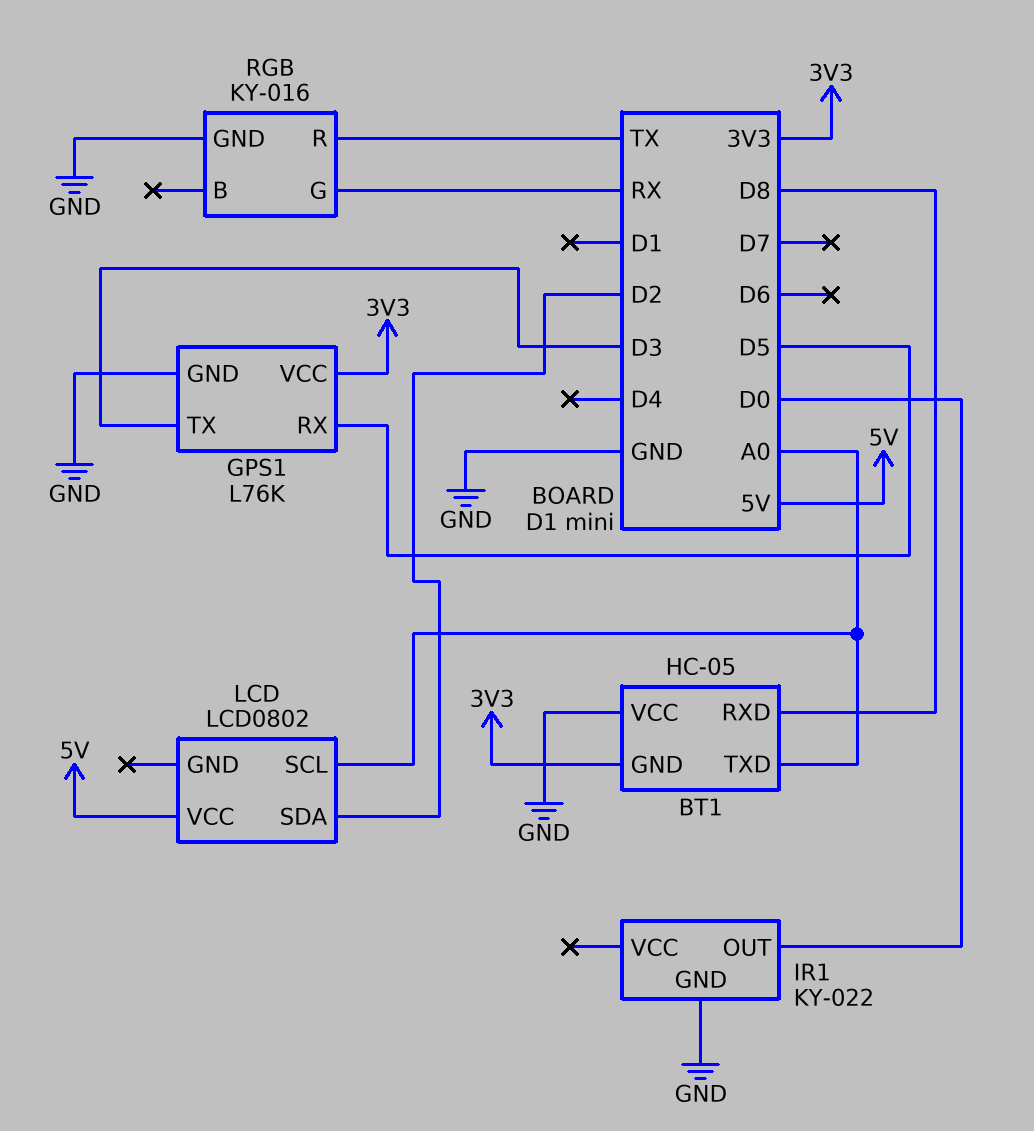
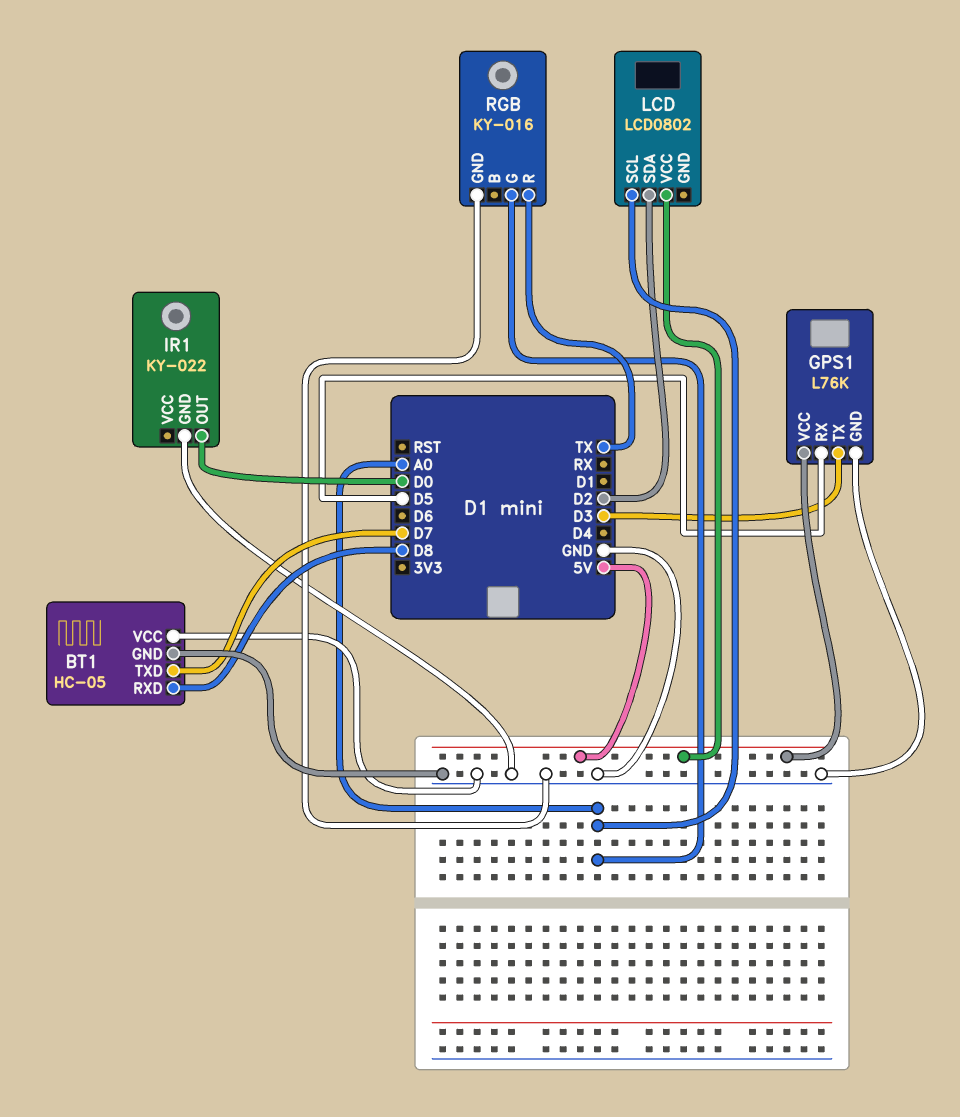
BT1 pin GND: 3V3 -> GND
BT1 pin TXD: A0 -> D7
GPS1 pin VCC: 3V3 -> 5V
RGB pin G: RX -> A0

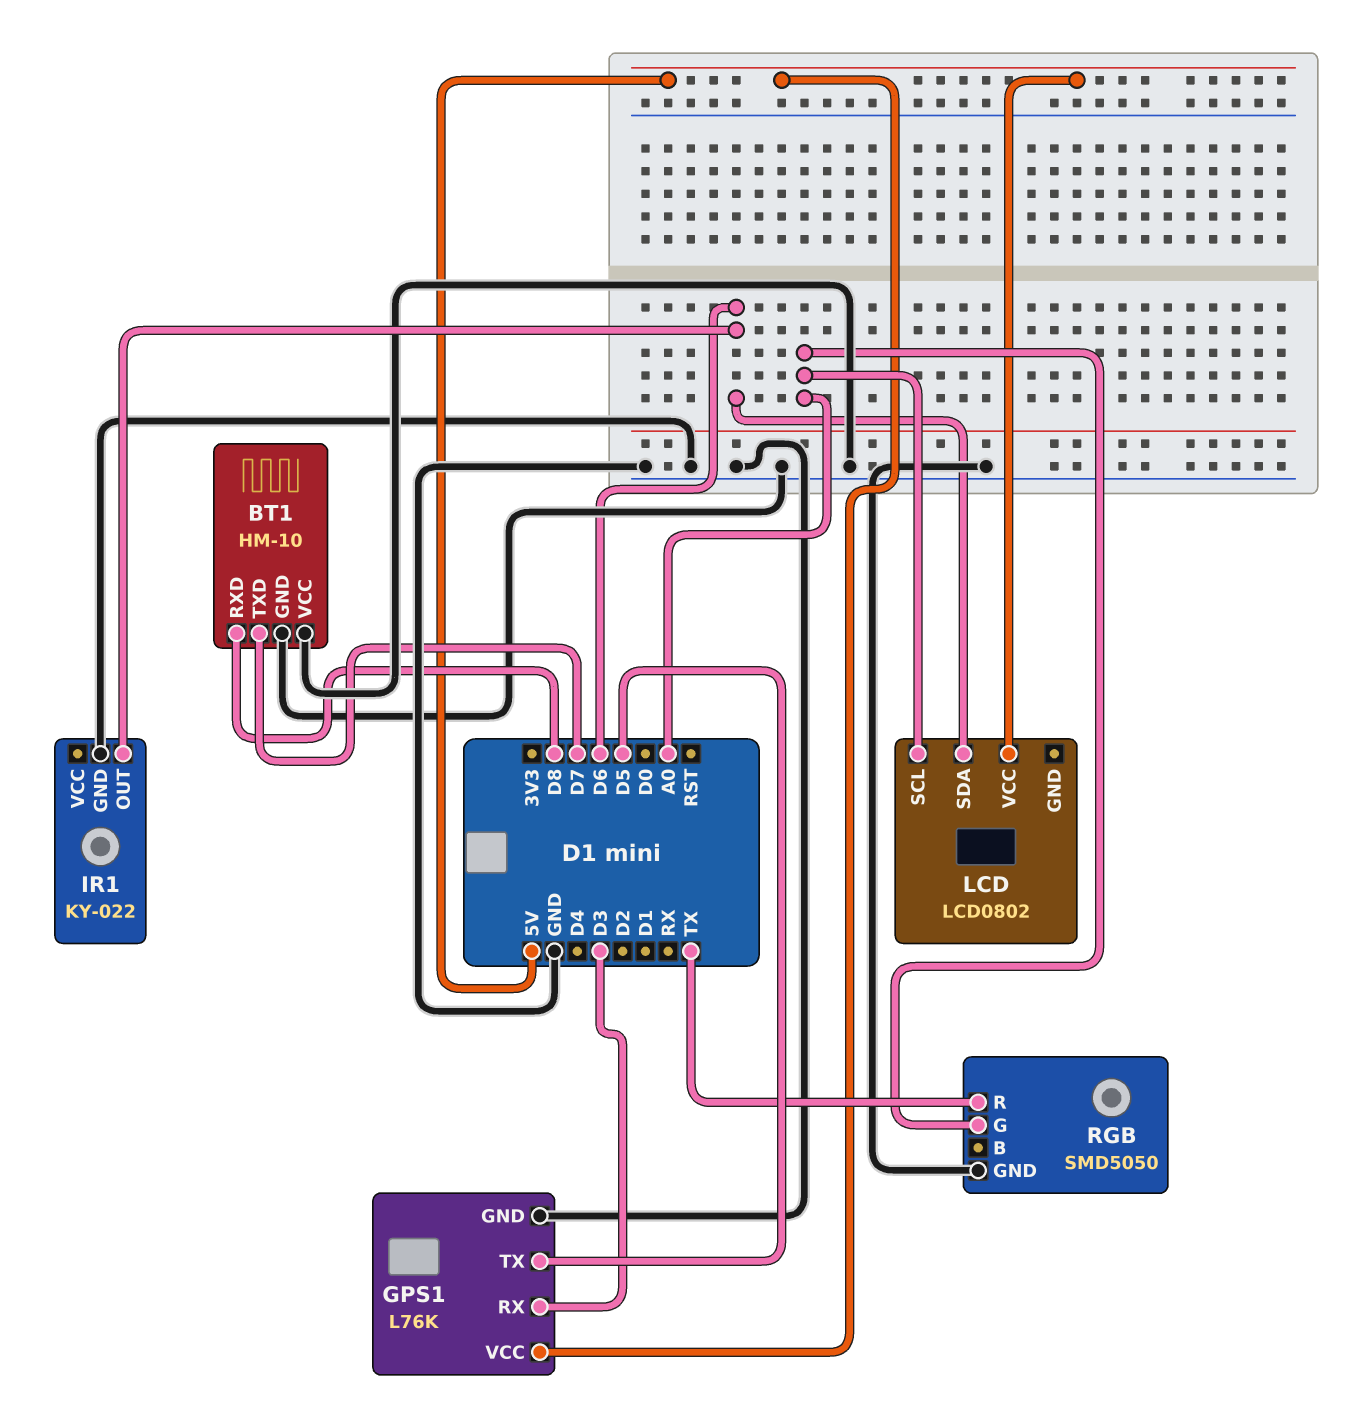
BT1: HC-05 -> HM-10
GPS1 pin RX: D5 -> D3
GPS1 pin TX: D3 -> D5
IR1 pin OUT: D0 -> D6
LCD pin SDA: D2 -> D6
RGB: KY-016 -> SMD5050

